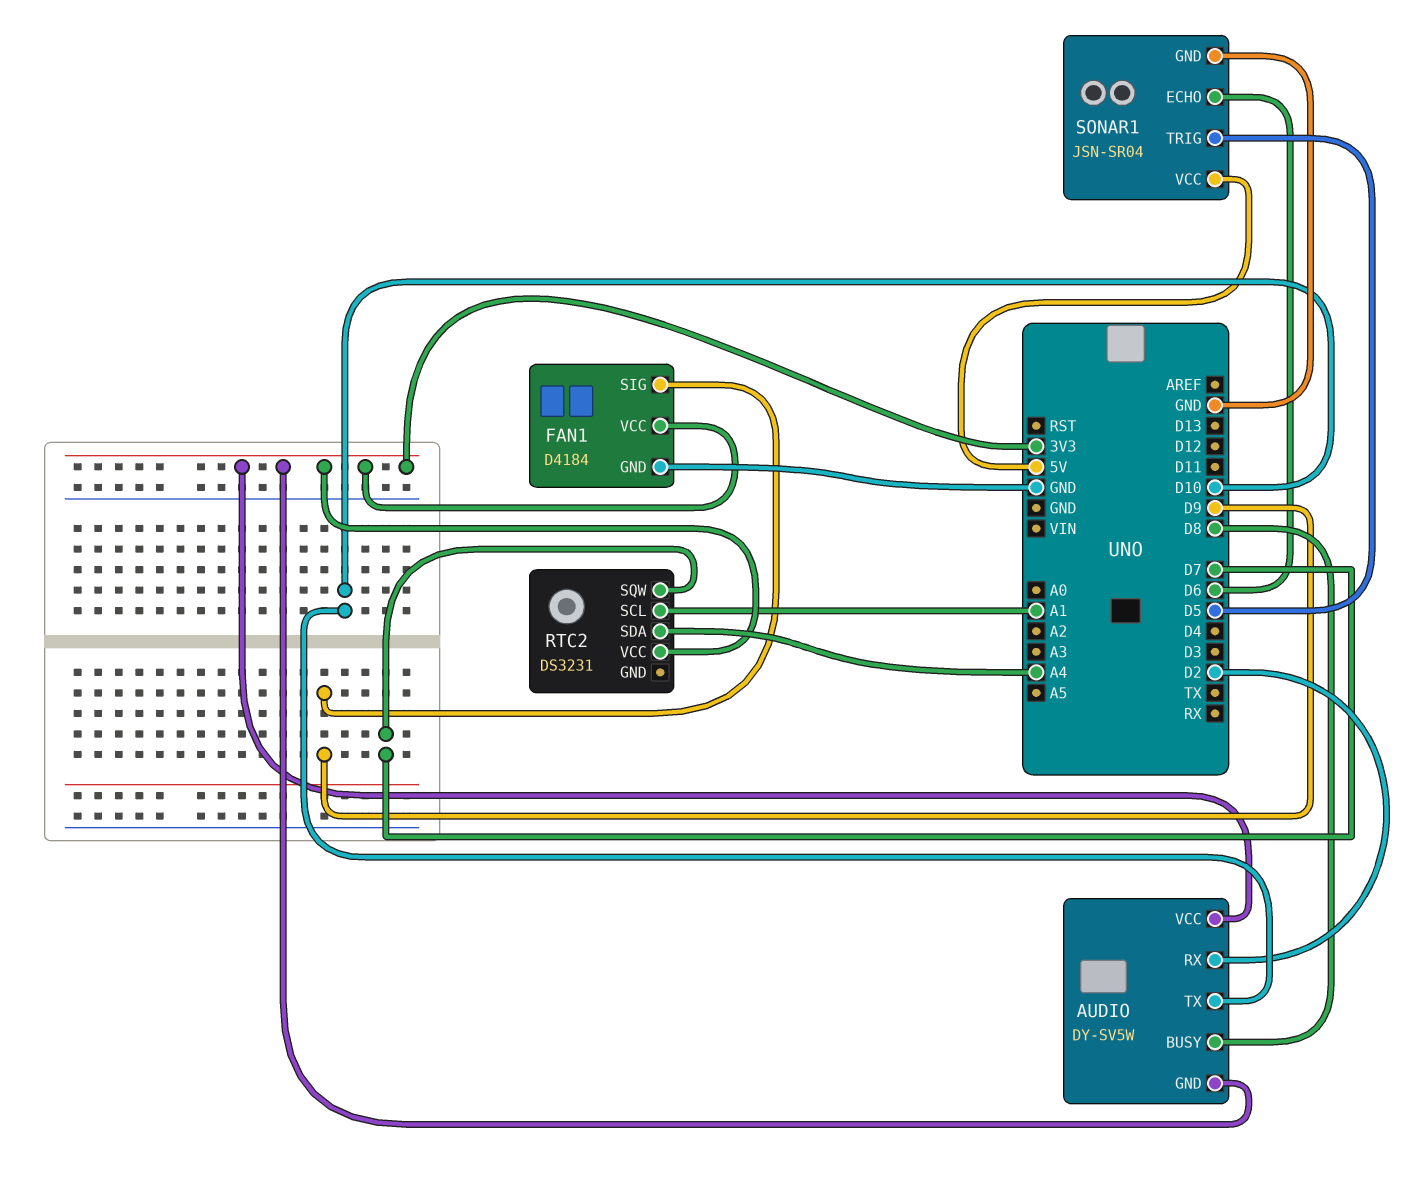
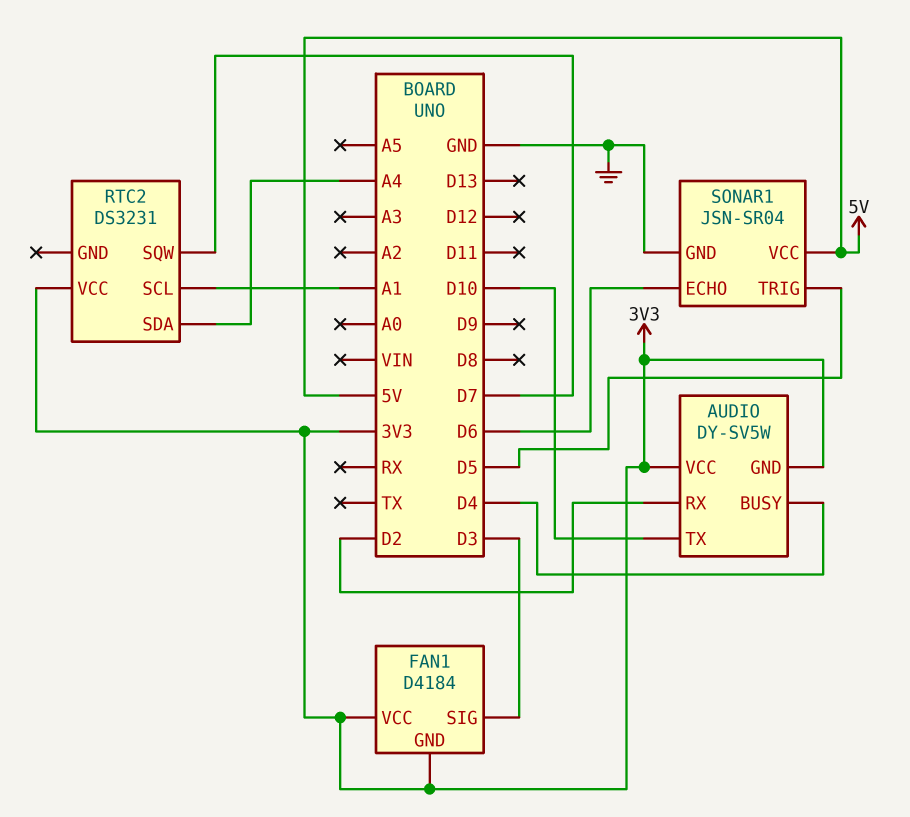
AUDIO pin BUSY: D8 -> D4
FAN1 pin GND: GND -> 3V3
FAN1 pin SIG: D9 -> D3

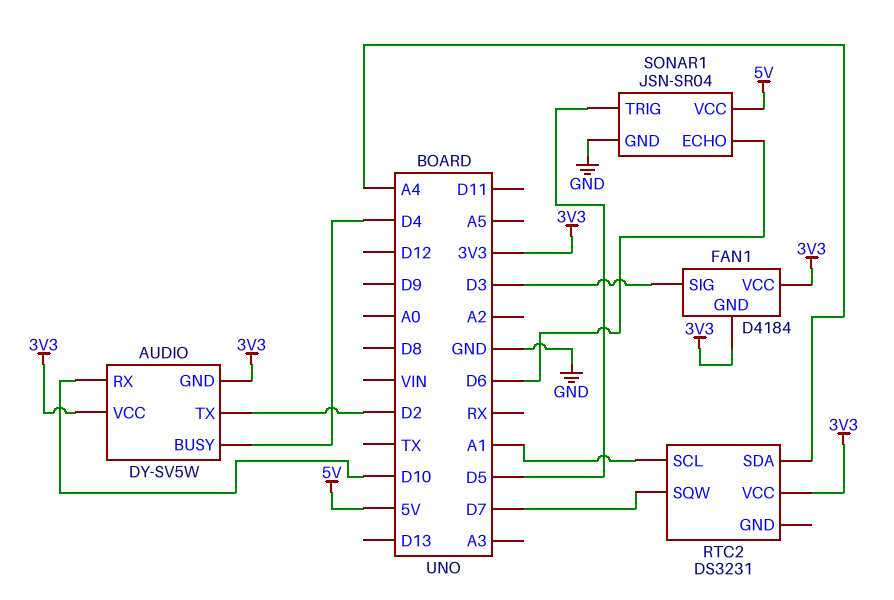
AUDIO pin RX: D2 -> D10
AUDIO pin TX: D10 -> D2

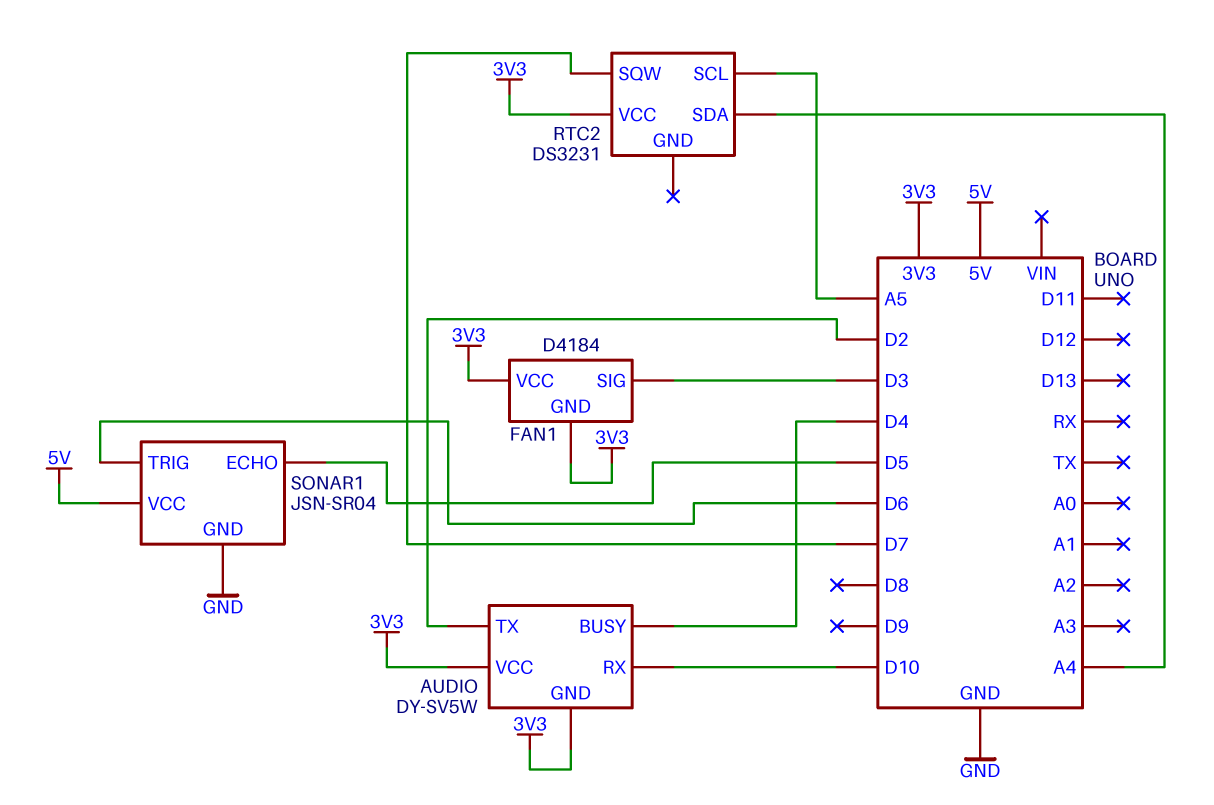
RTC2 pin SCL: A1 -> A5
SONAR1 pin ECHO: D6 -> D5
SONAR1 pin TRIG: D5 -> D6

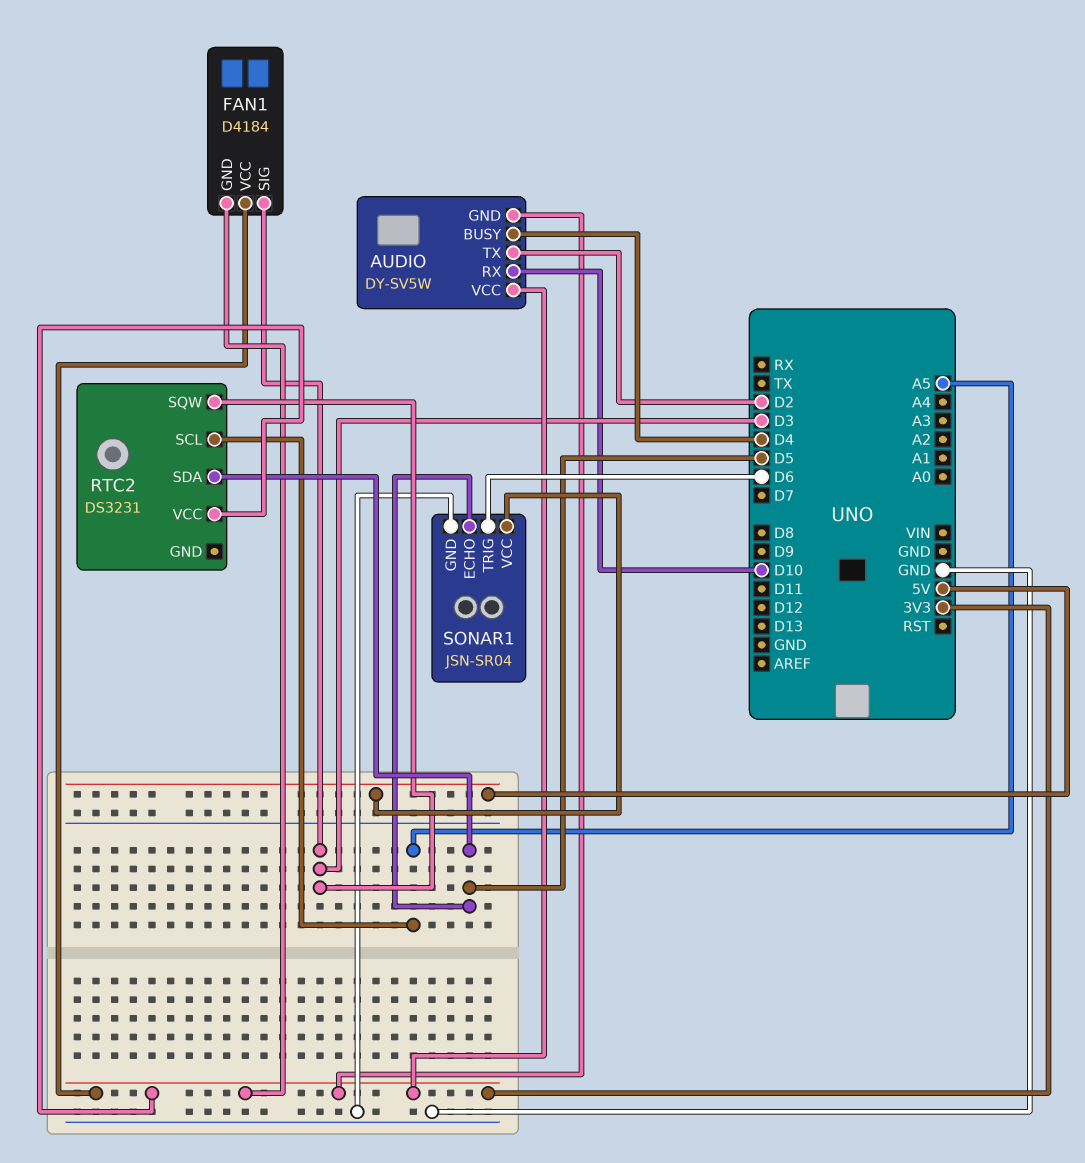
RTC2 pin SDA: A4 -> D5
RTC2 pin SQW: D7 -> D3

